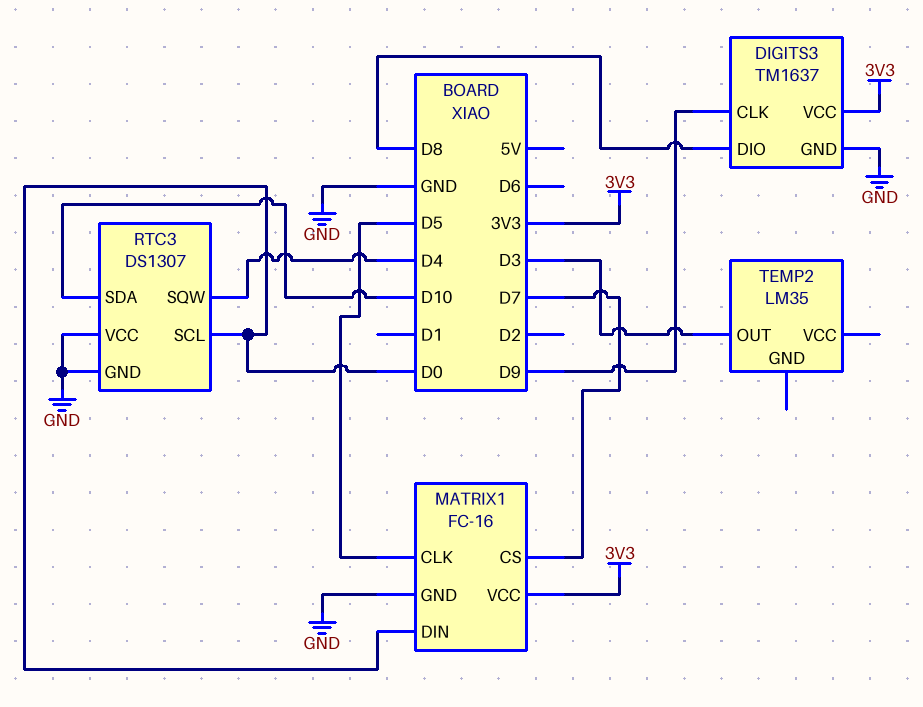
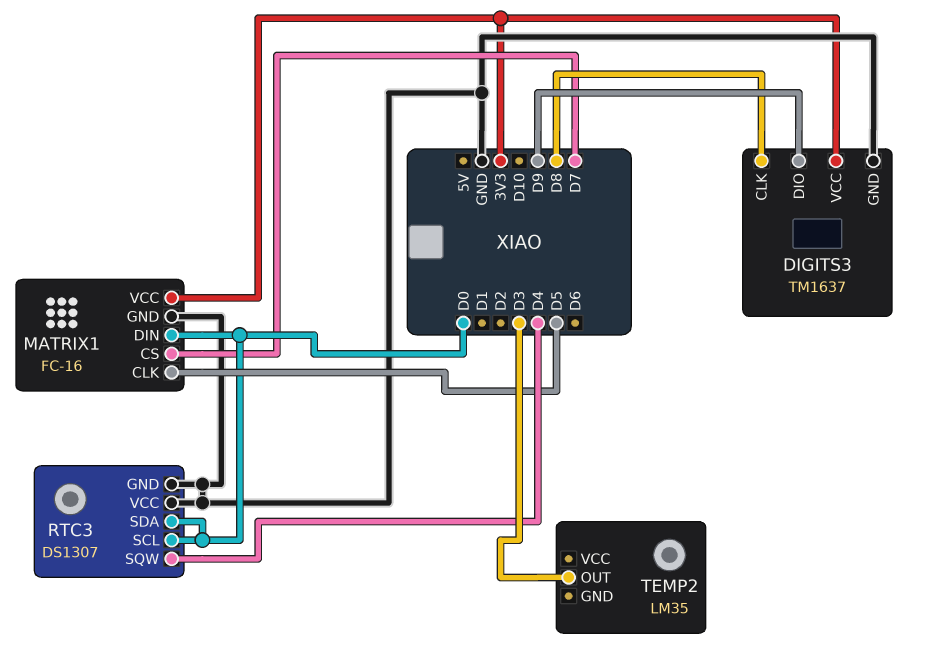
DIGITS3 pin CLK: D9 -> D8
DIGITS3 pin DIO: D8 -> D9
RTC3 pin SDA: D10 -> D0

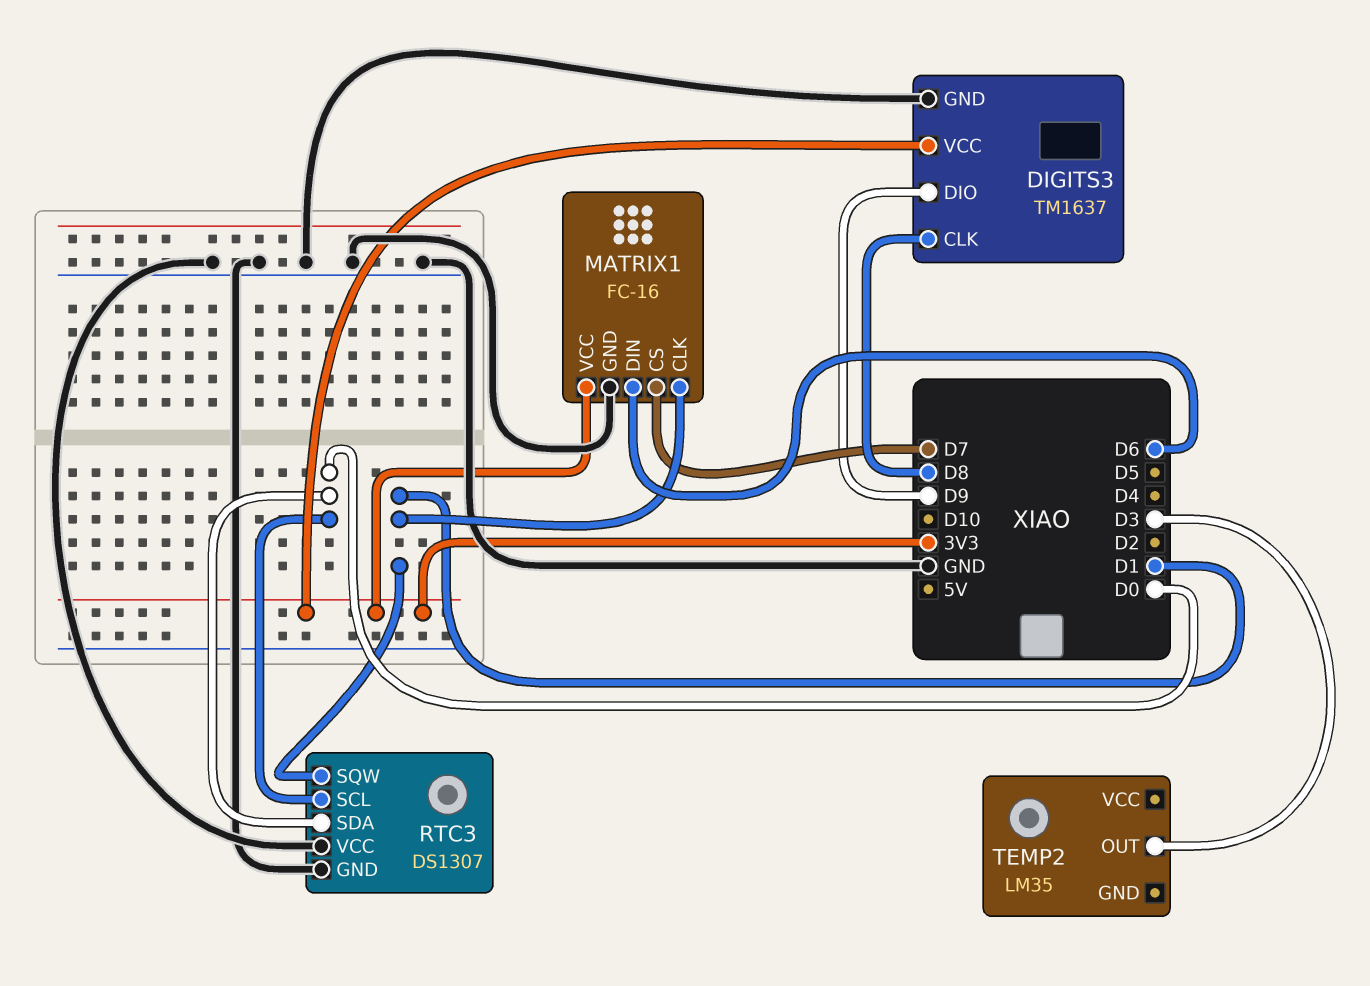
MATRIX1 pin CLK: D5 -> D1
MATRIX1 pin DIN: D0 -> D6
RTC3 pin SQW: D4 -> D1

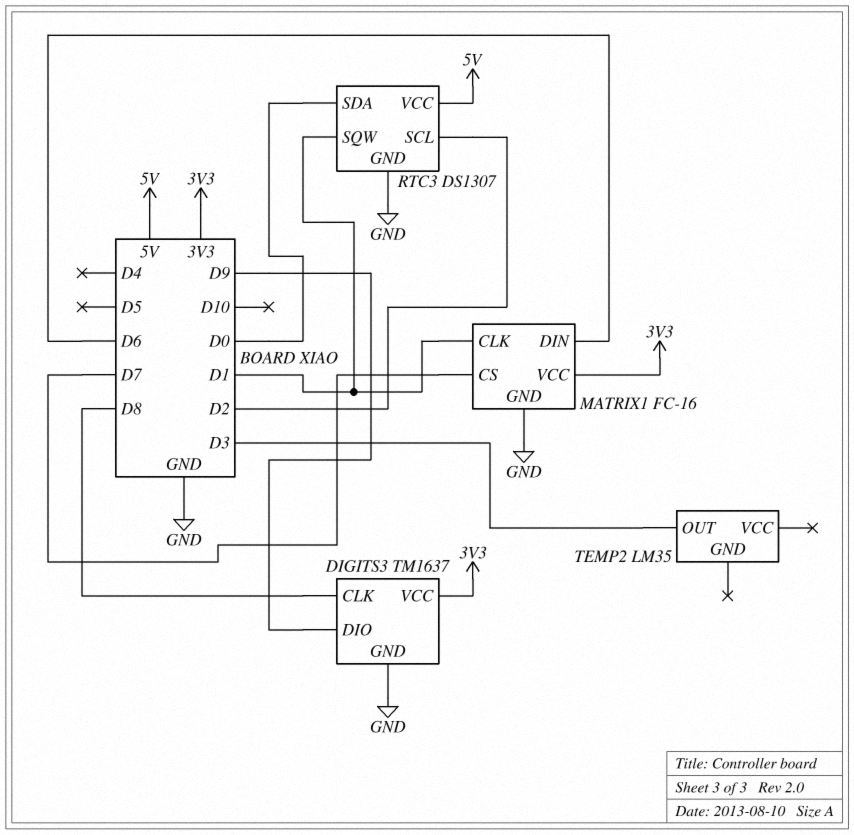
RTC3 pin SCL: D0 -> D2
RTC3 pin VCC: GND -> 5V

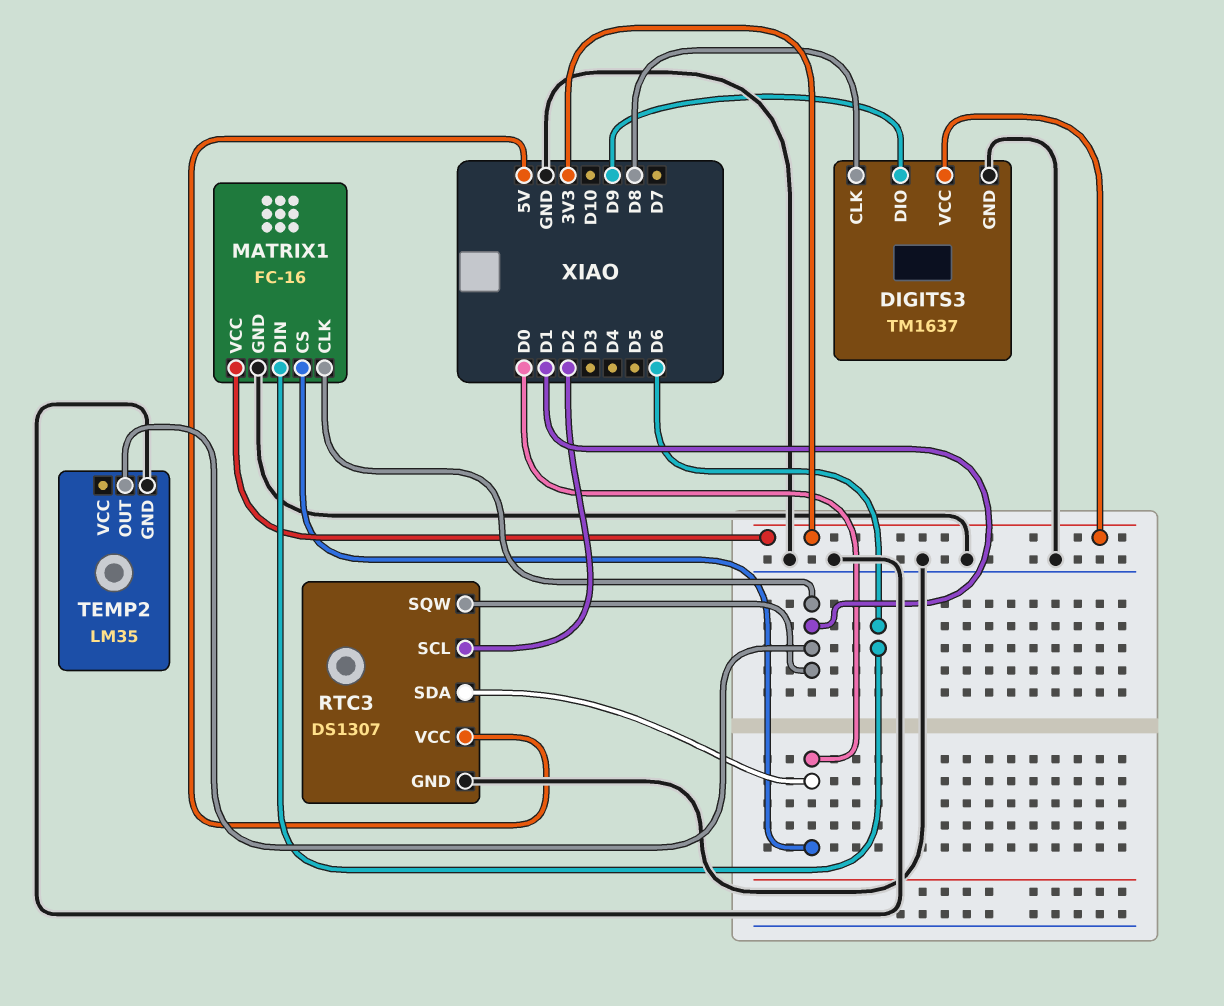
MATRIX1 pin CS: D7 -> D0
TEMP2 pin GND: none -> GND
TEMP2 pin OUT: D3 -> D1

